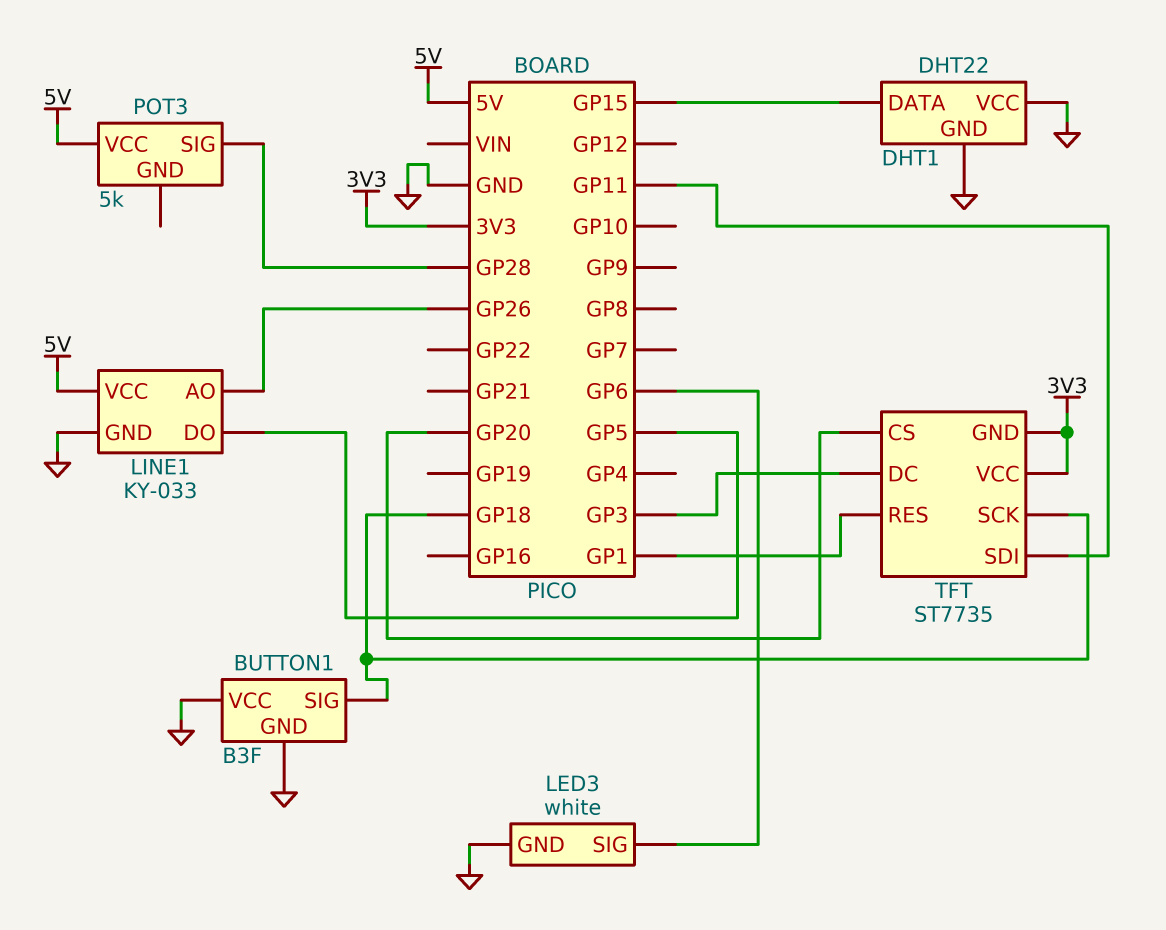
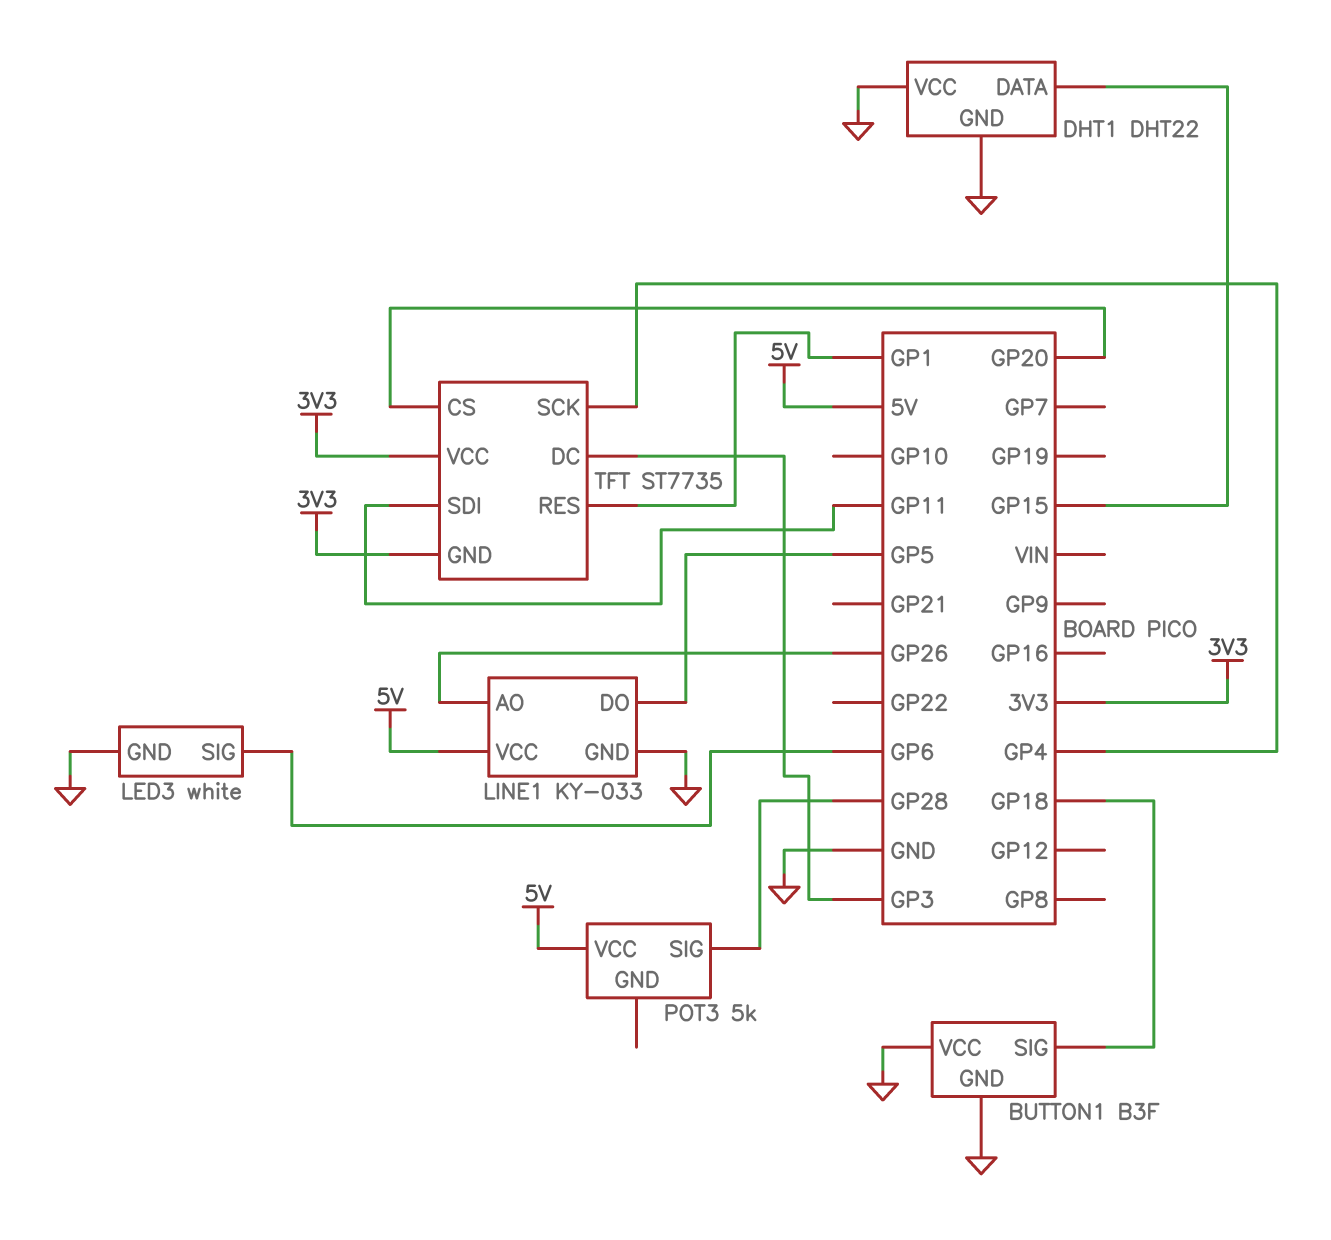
TFT pin SCK: GP18 -> GP4

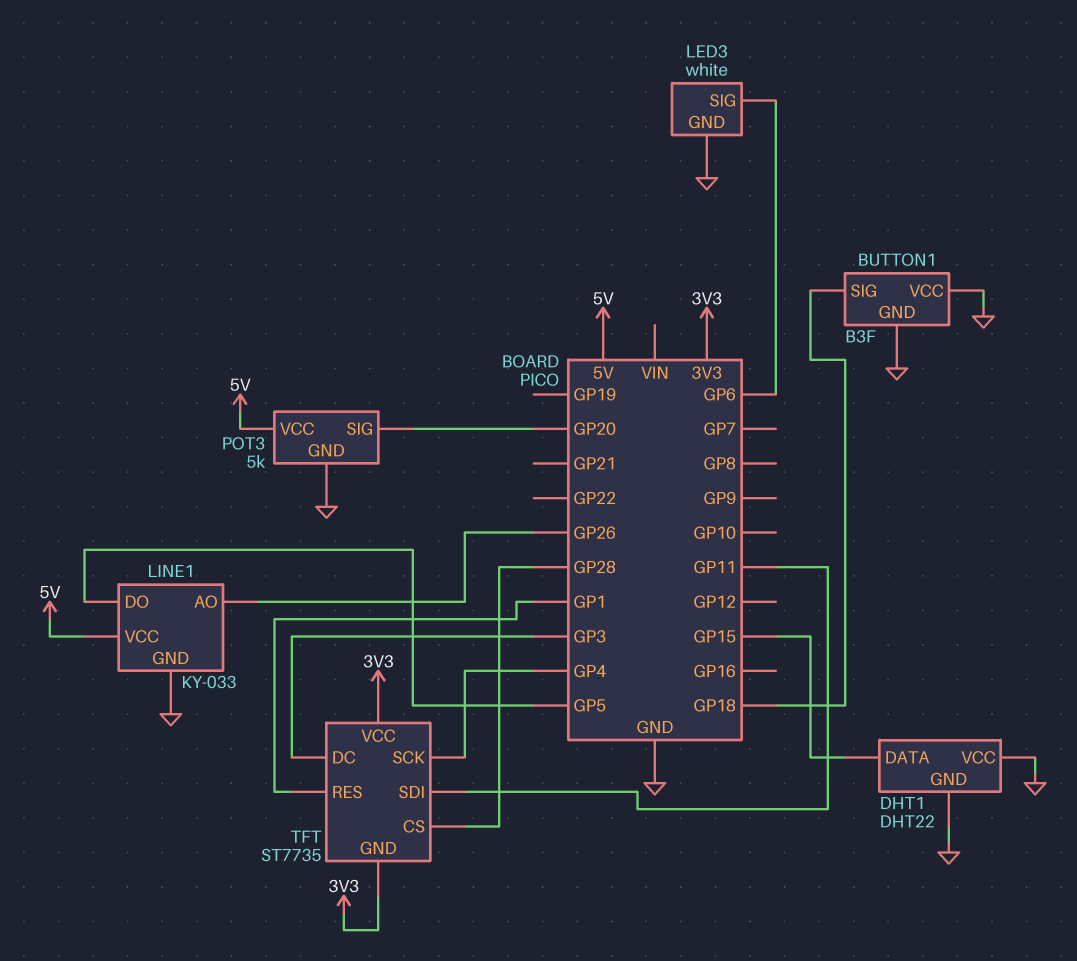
POT3 pin GND: none -> GND
POT3 pin SIG: GP28 -> GP20
TFT pin CS: GP20 -> GP28

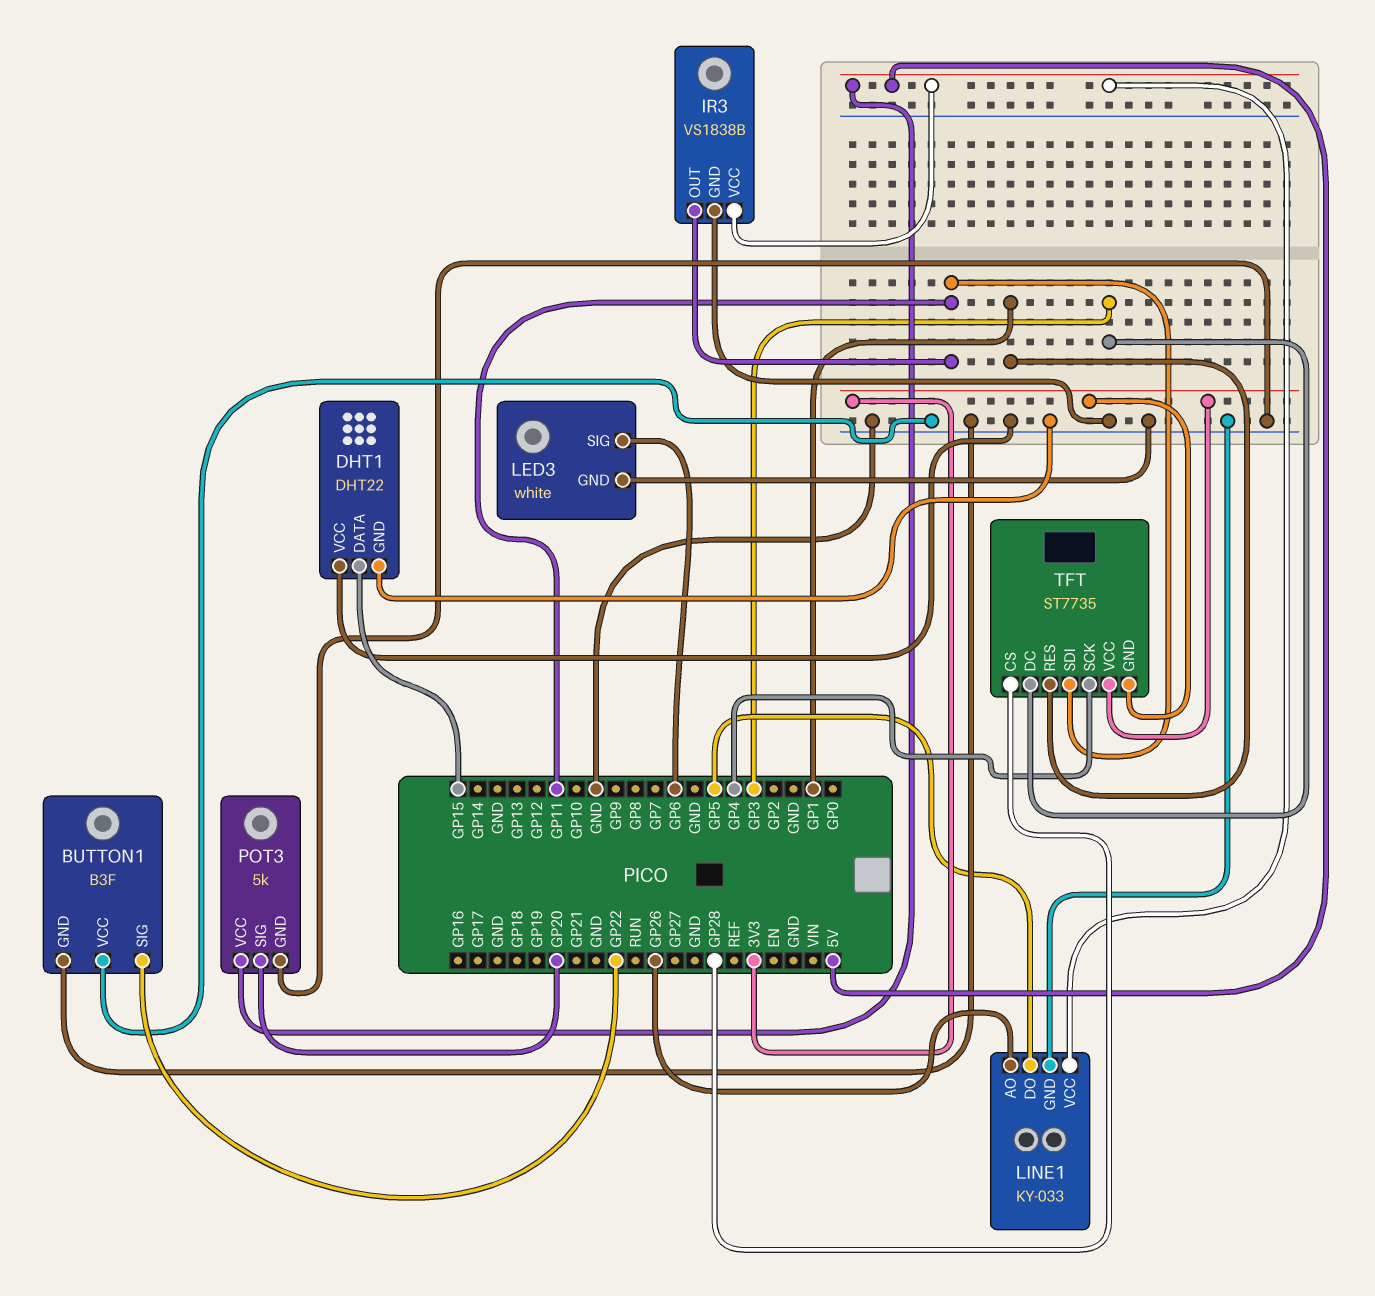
BUTTON1 pin SIG: GP18 -> GP22
IR3: none -> VS1838B
IR3 pin GND: none -> GND
IR3 pin OUT: none -> GP11
IR3 pin VCC: none -> 5V

